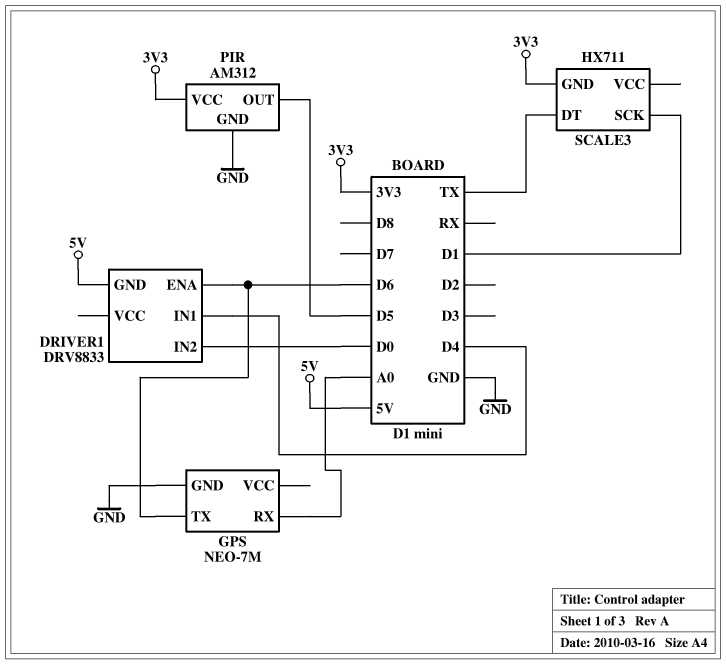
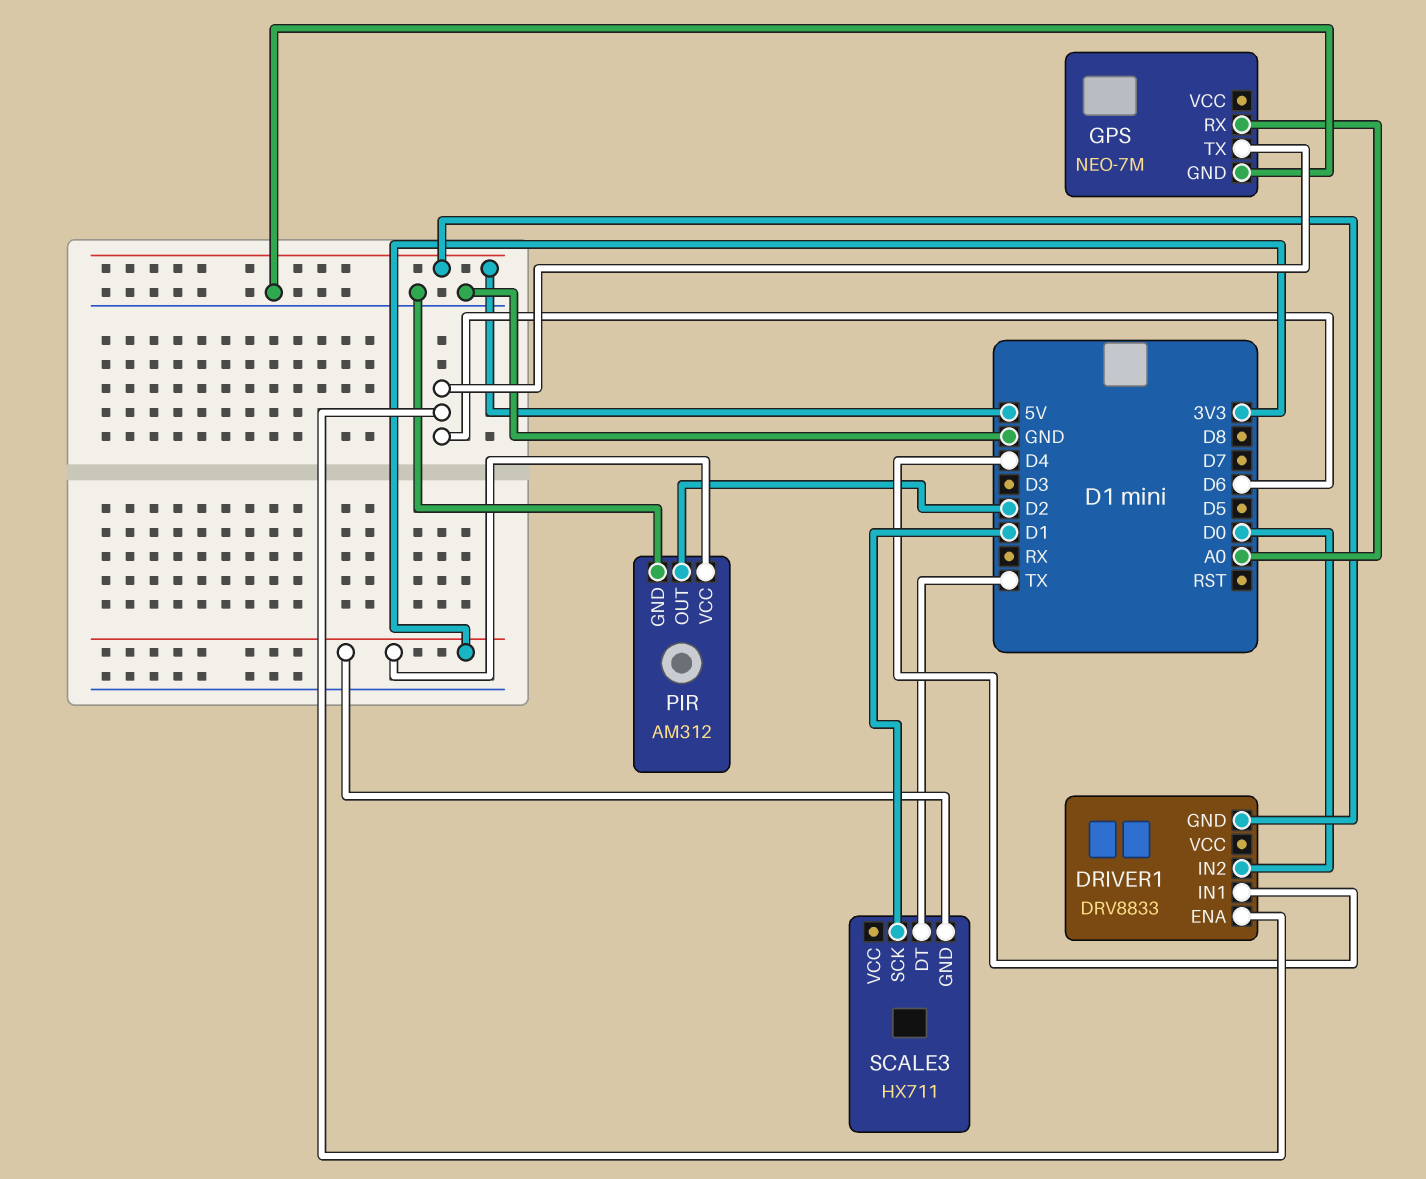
PIR pin OUT: D5 -> D2

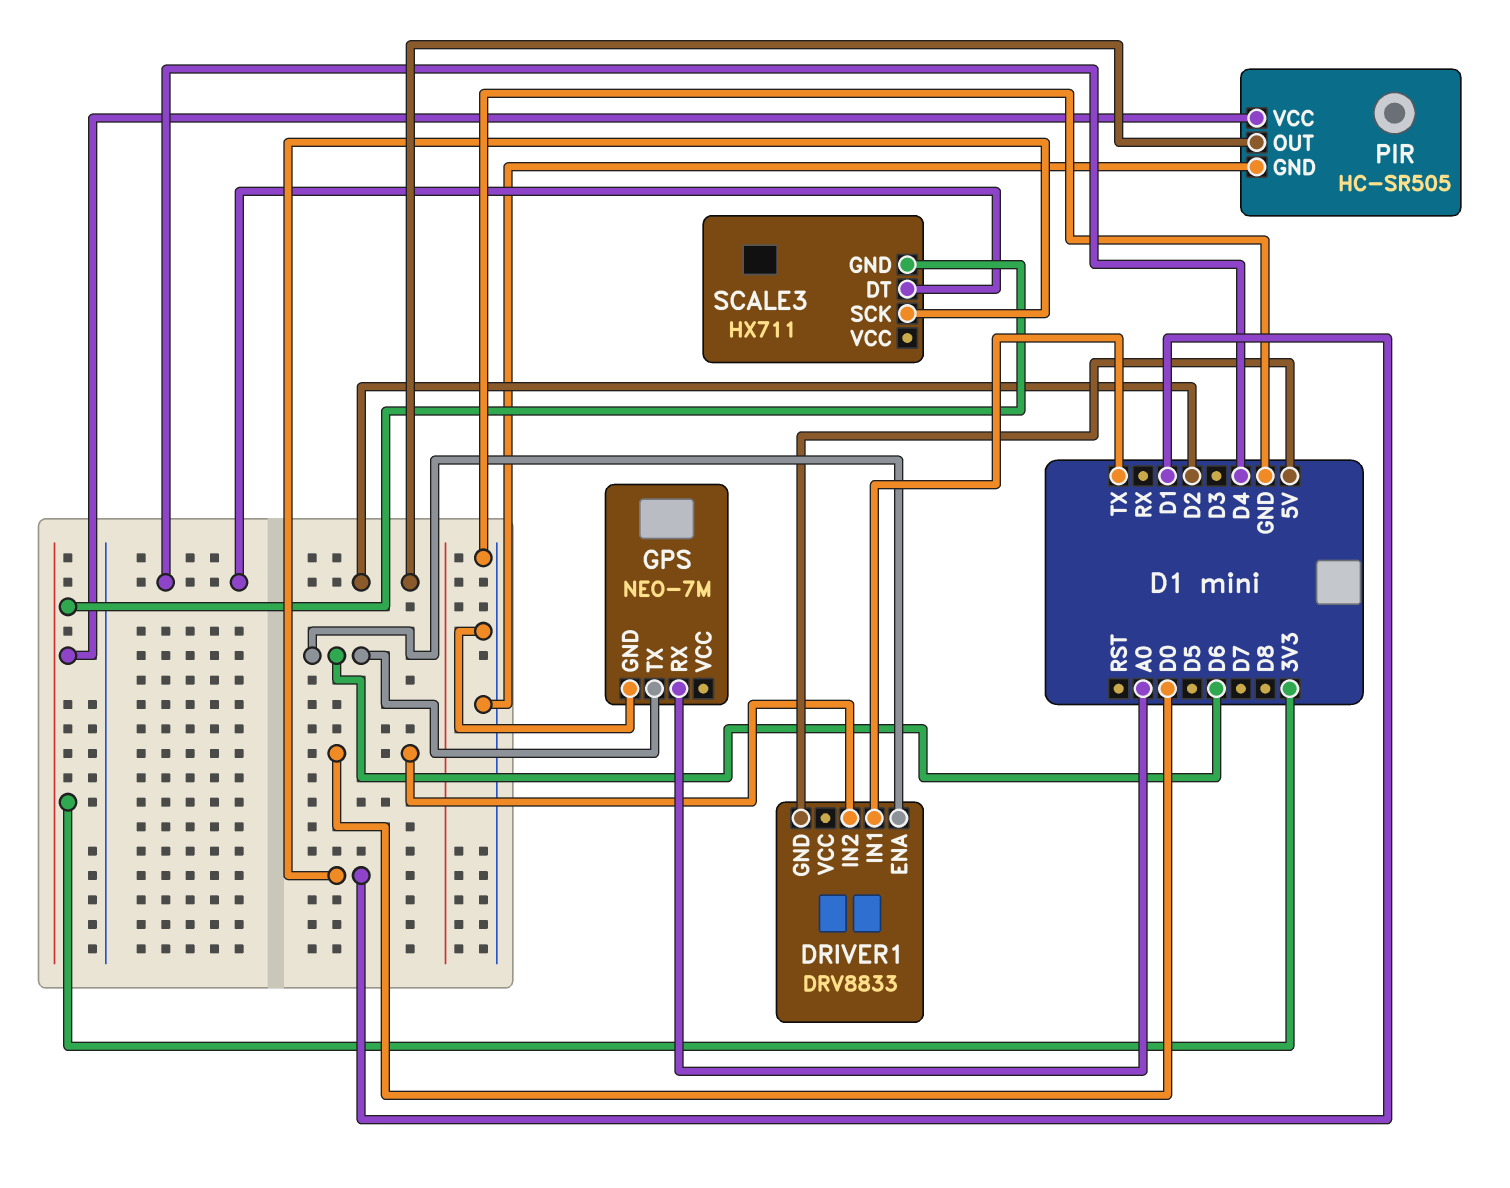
DRIVER1 pin IN1: D4 -> TX
PIR: AM312 -> HC-SR505
SCALE3 pin DT: TX -> D4

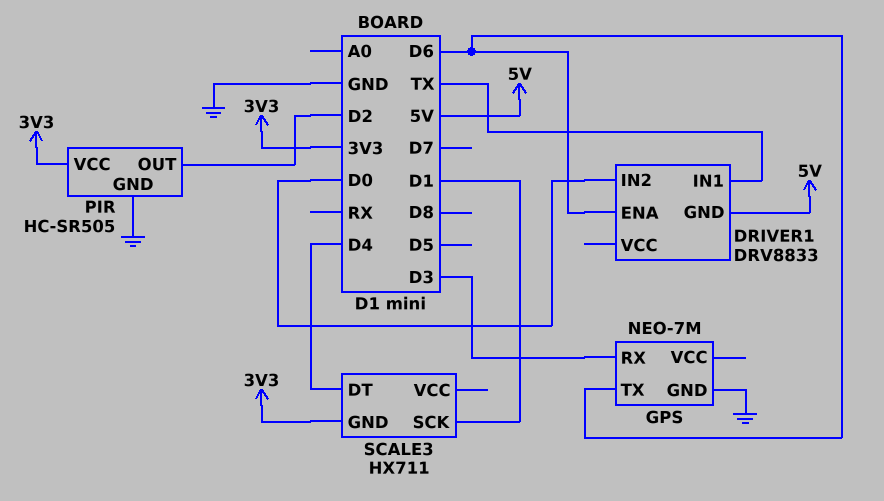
GPS pin RX: A0 -> D3

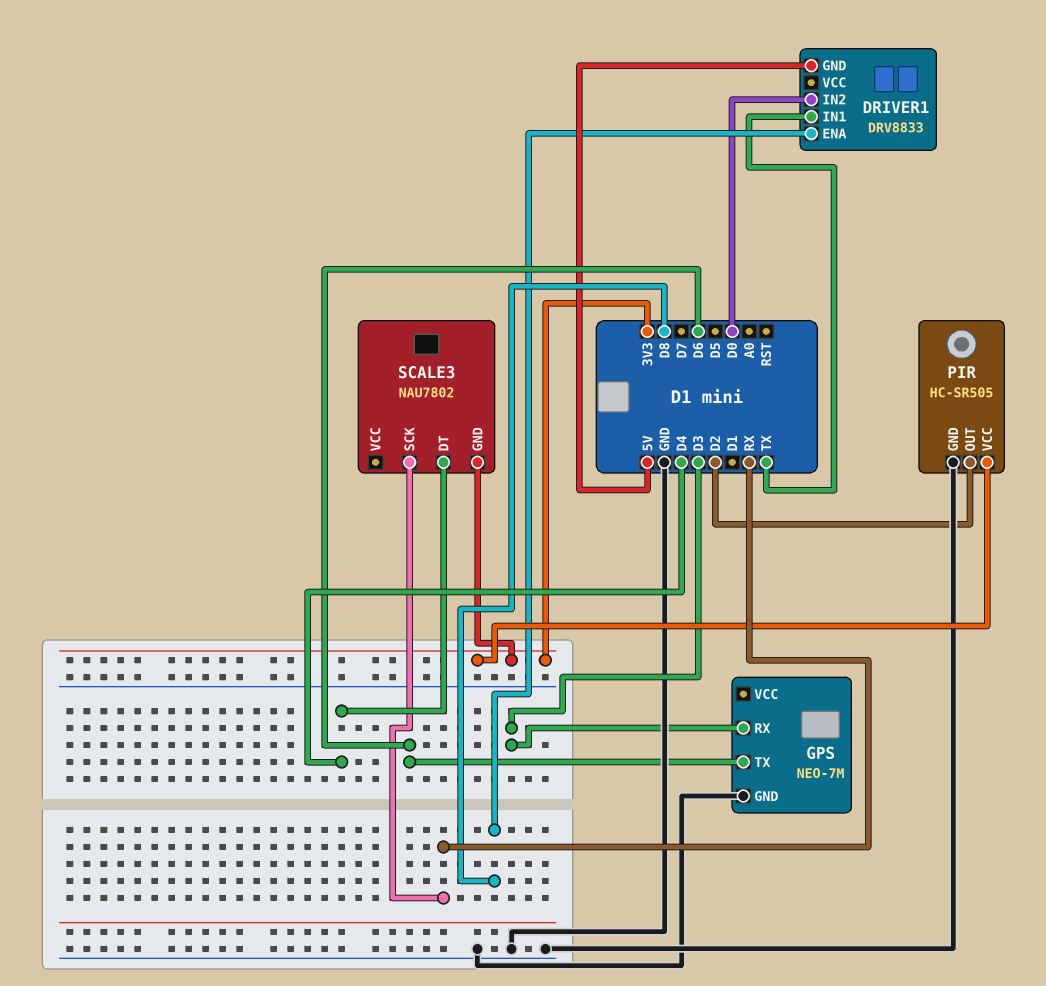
DRIVER1 pin ENA: D6 -> D8
SCALE3: HX711 -> NAU7802
SCALE3 pin SCK: D1 -> RX

